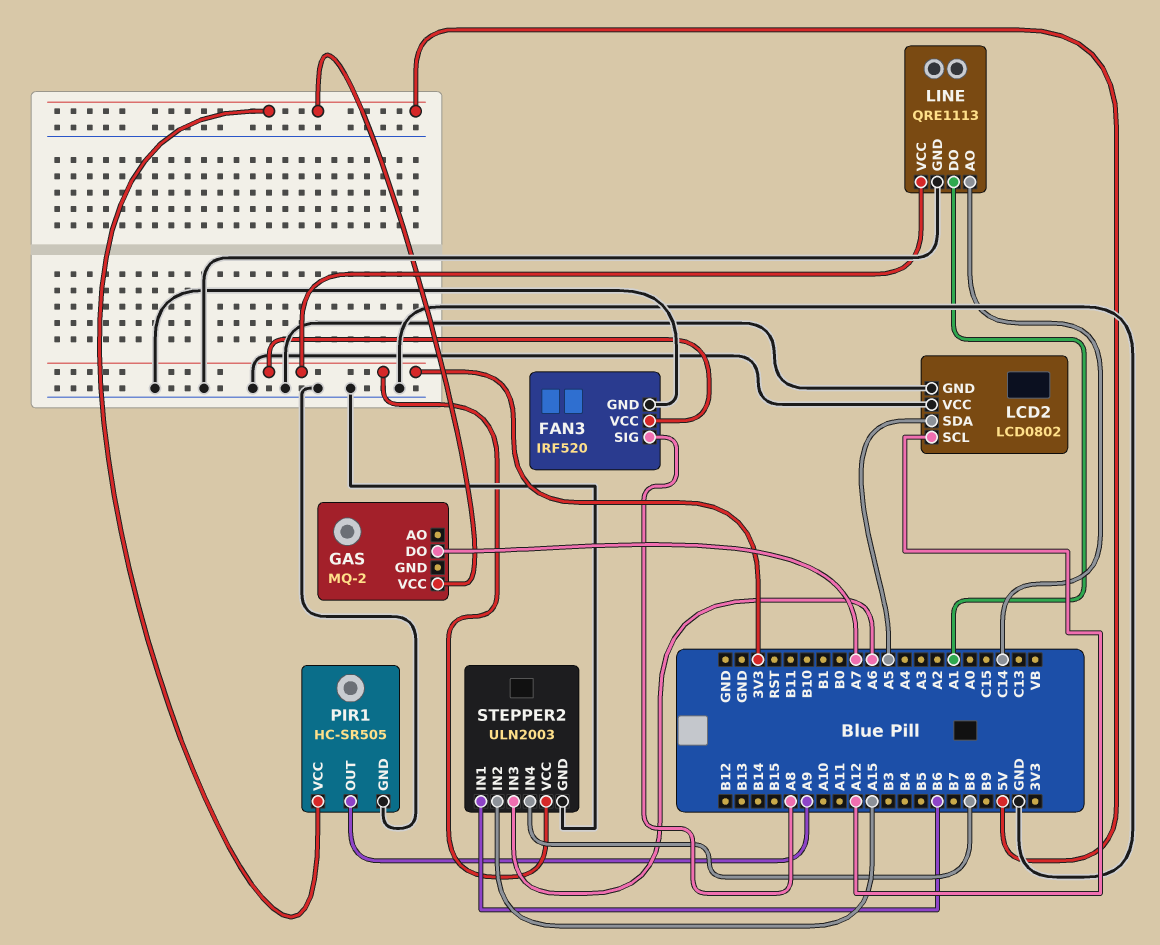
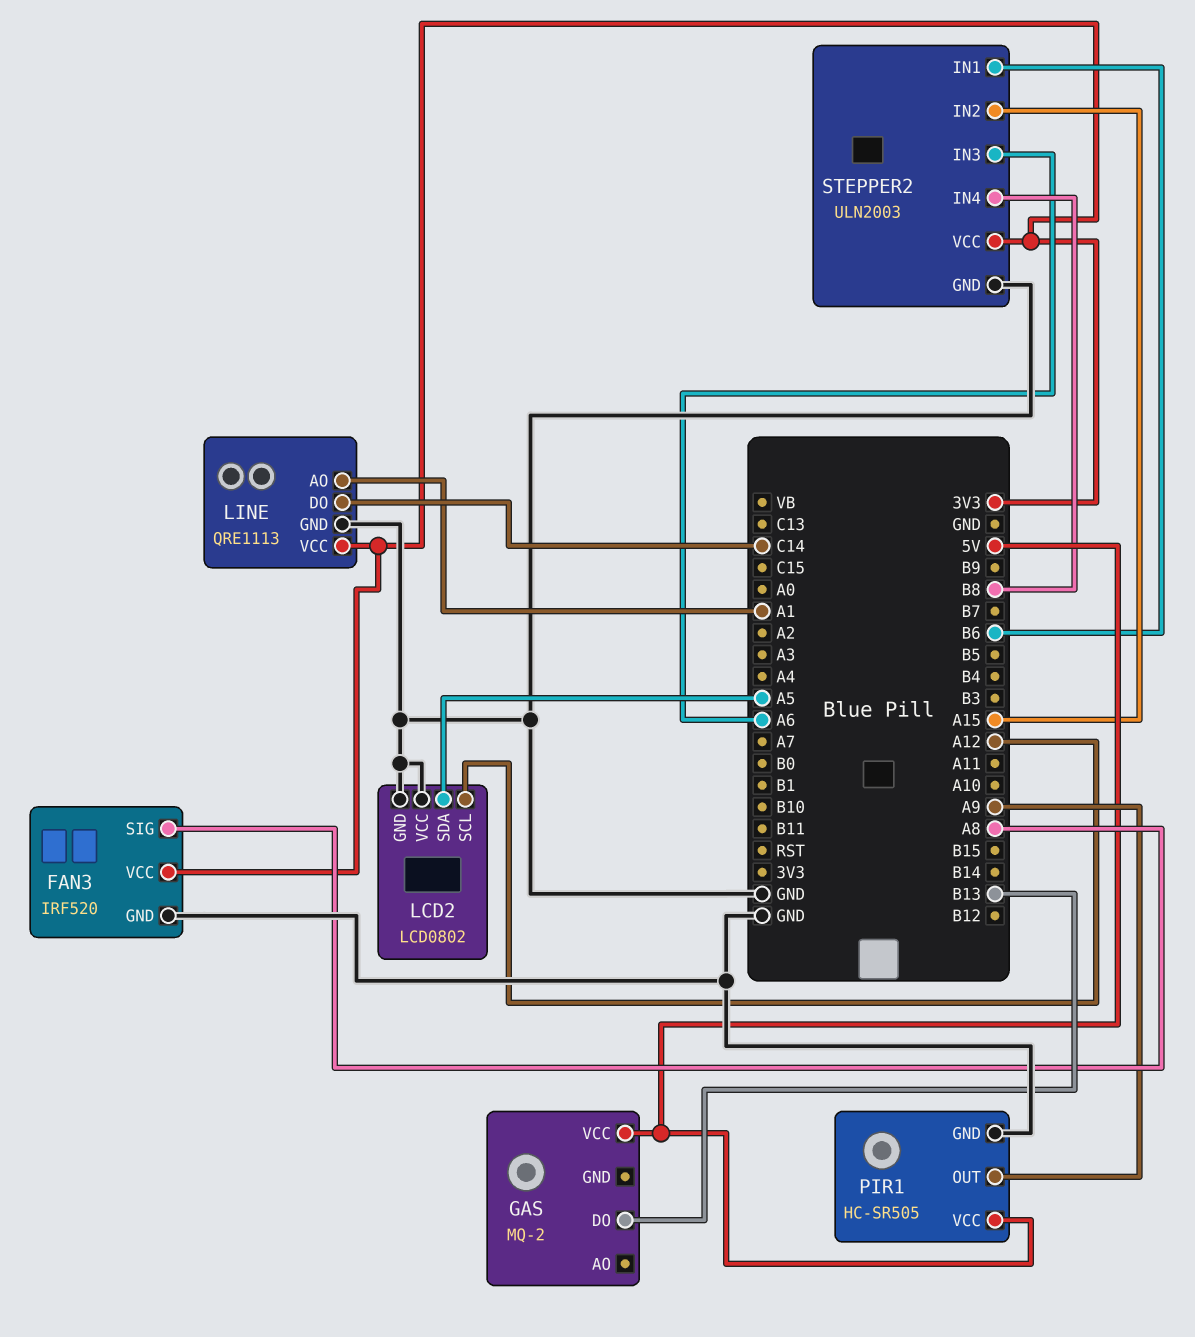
GAS pin DO: A7 -> B13
LINE pin AO: C14 -> A1
LINE pin DO: A1 -> C14

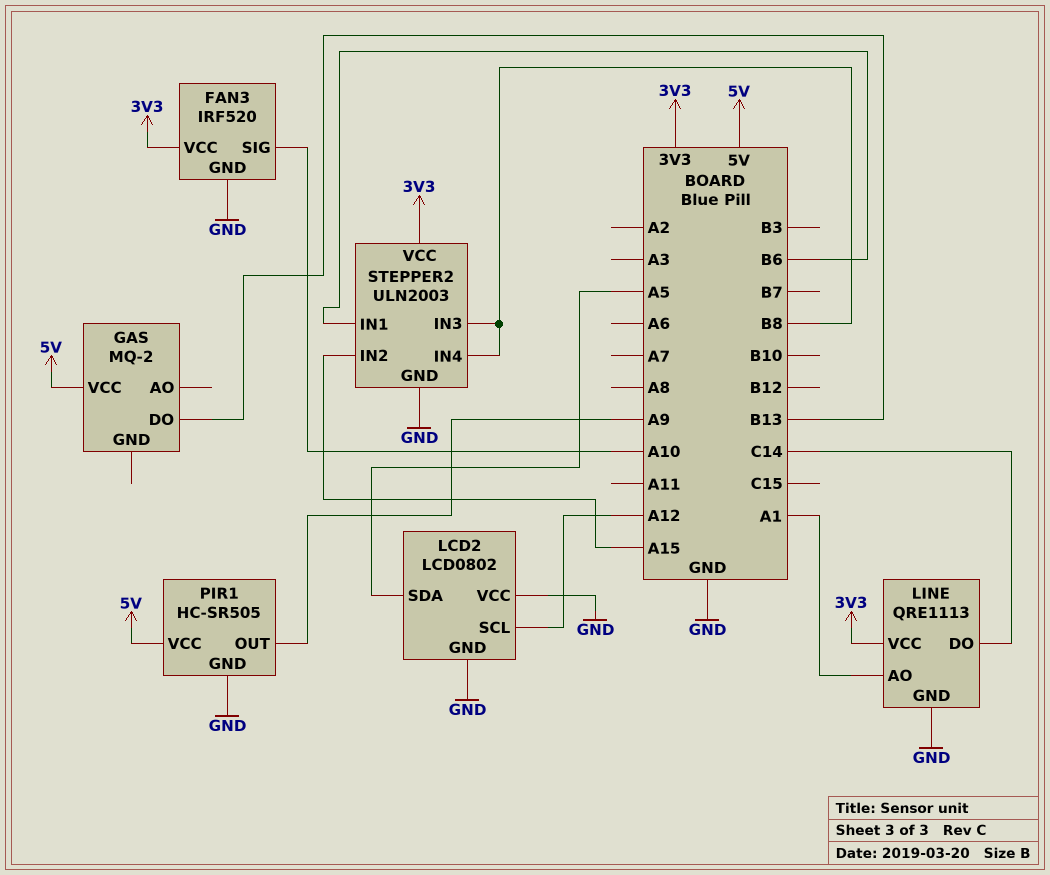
FAN3 pin SIG: A8 -> A10
STEPPER2 pin IN3: A6 -> B8

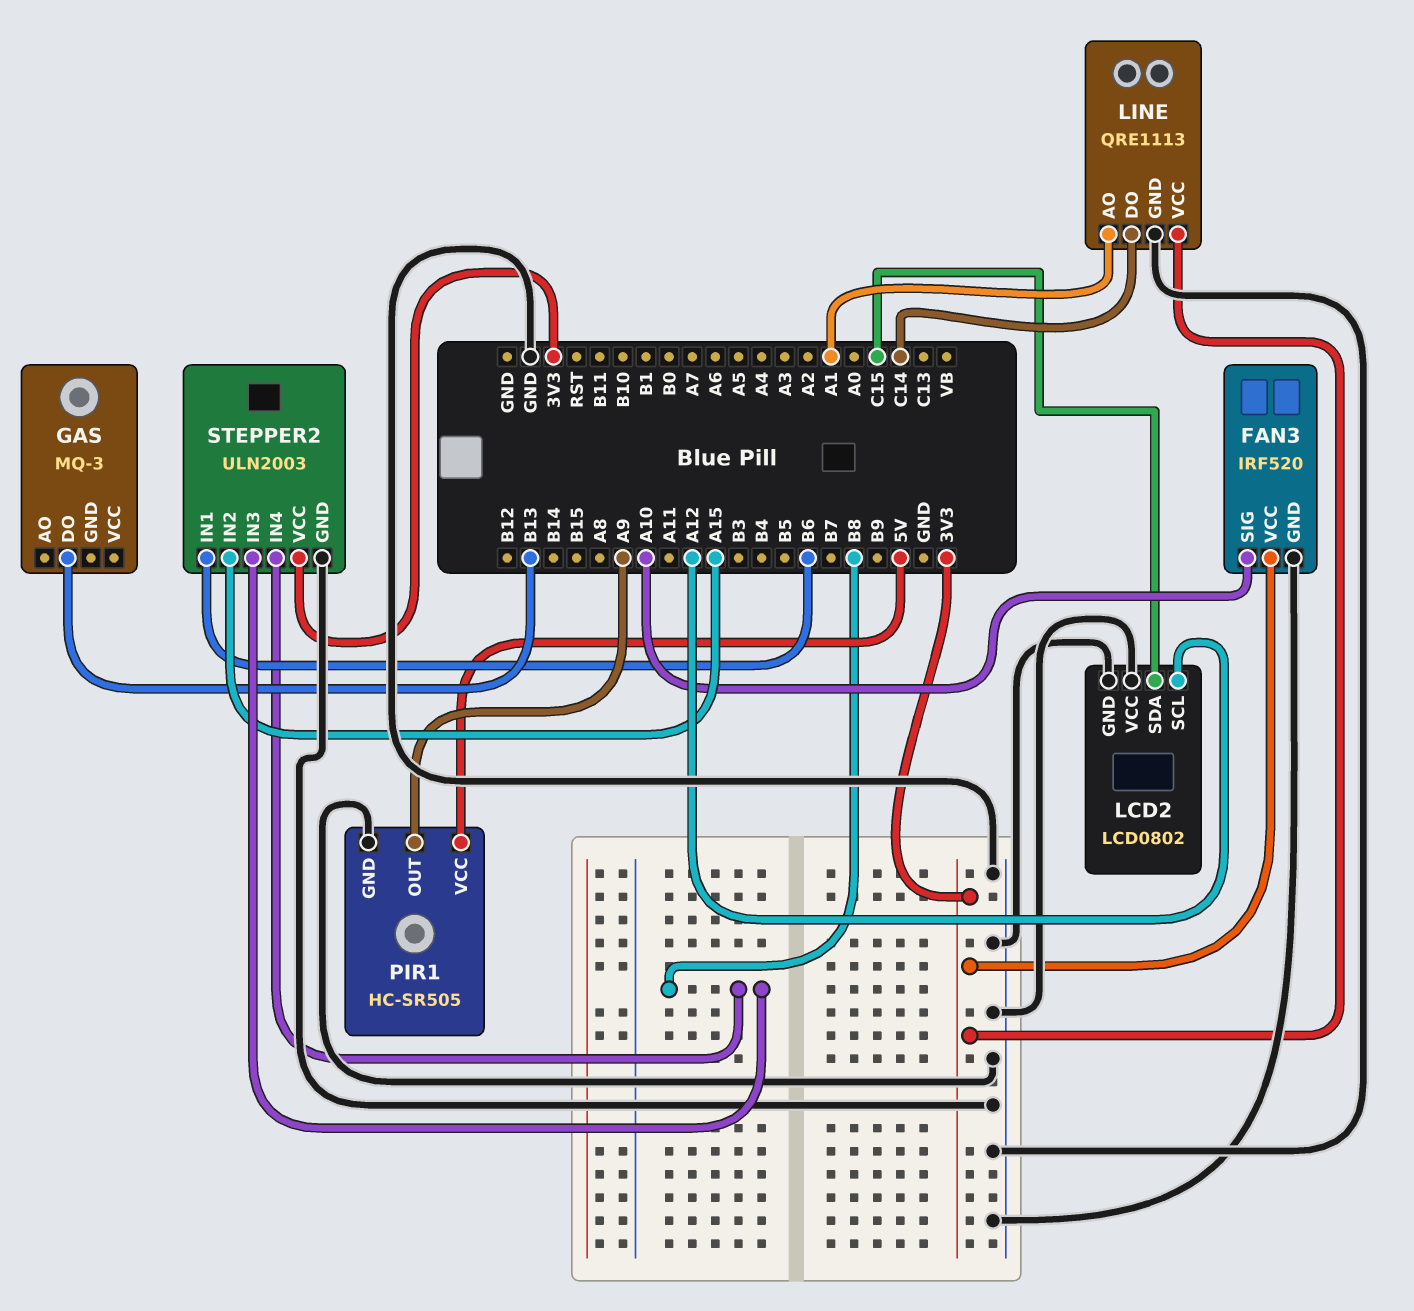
GAS: MQ-2 -> MQ-3
GAS pin VCC: 5V -> none
LCD2 pin SDA: A5 -> C15

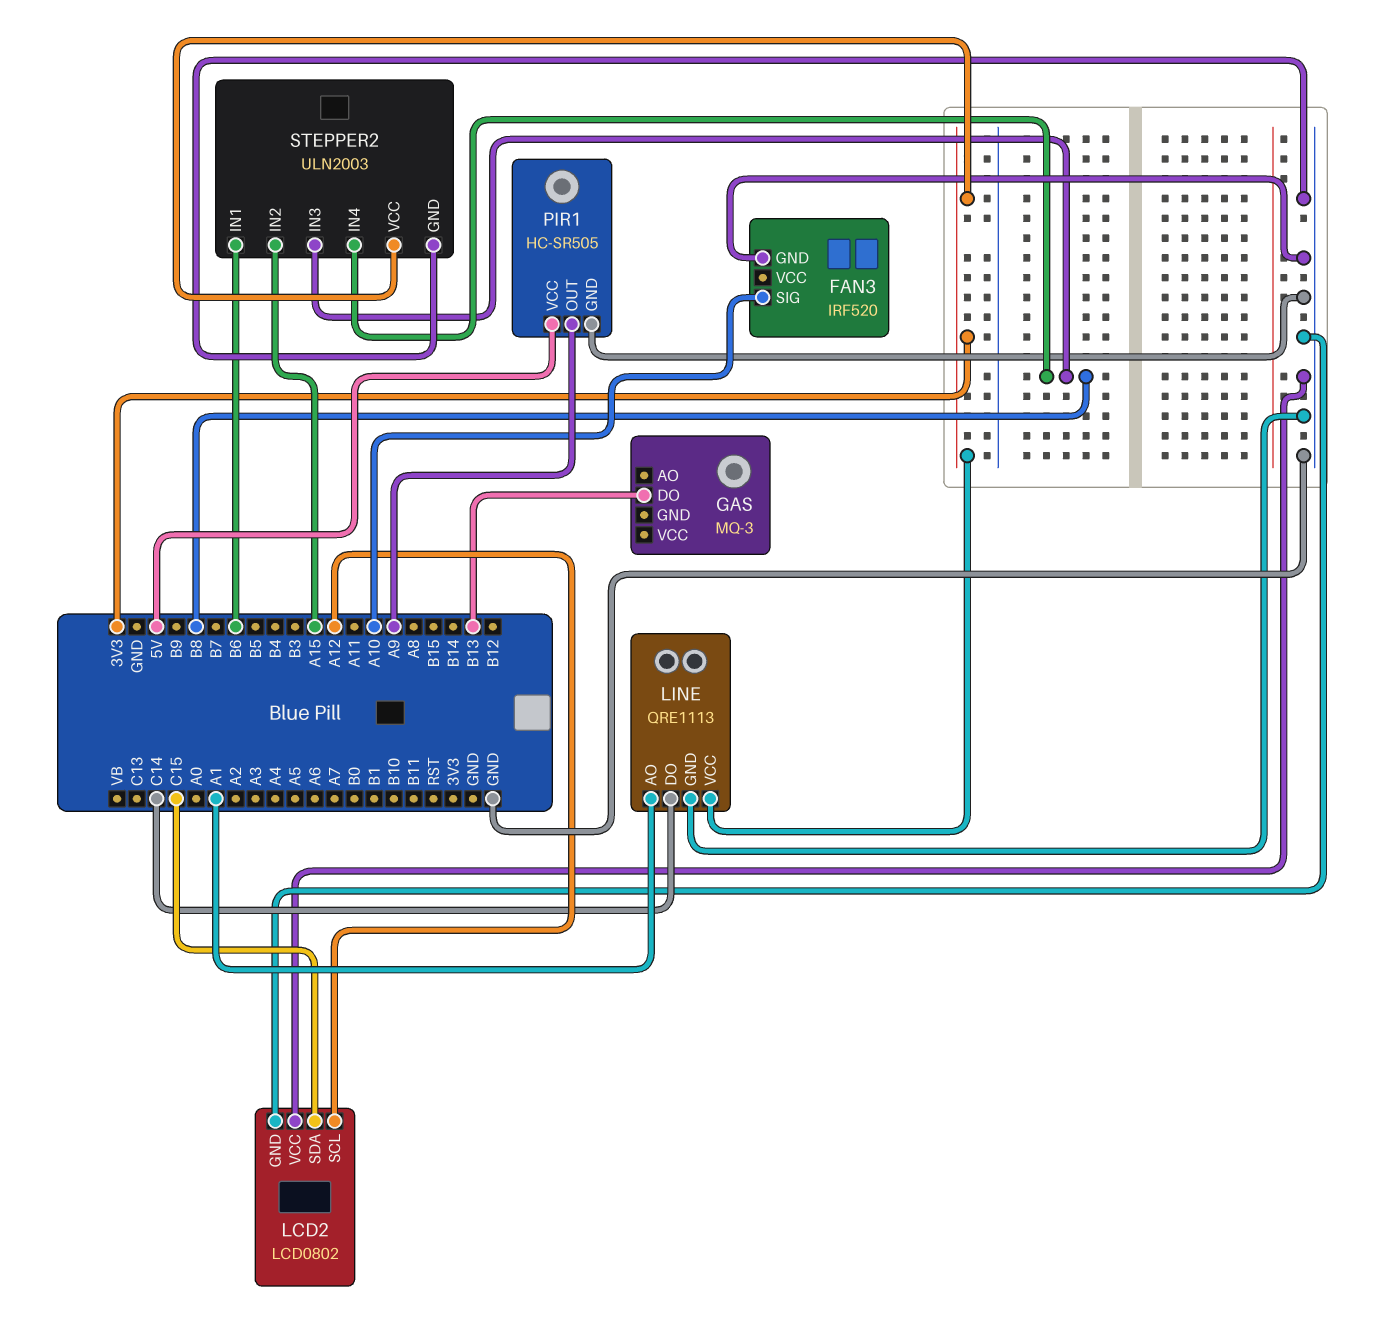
FAN3 pin VCC: 3V3 -> none

